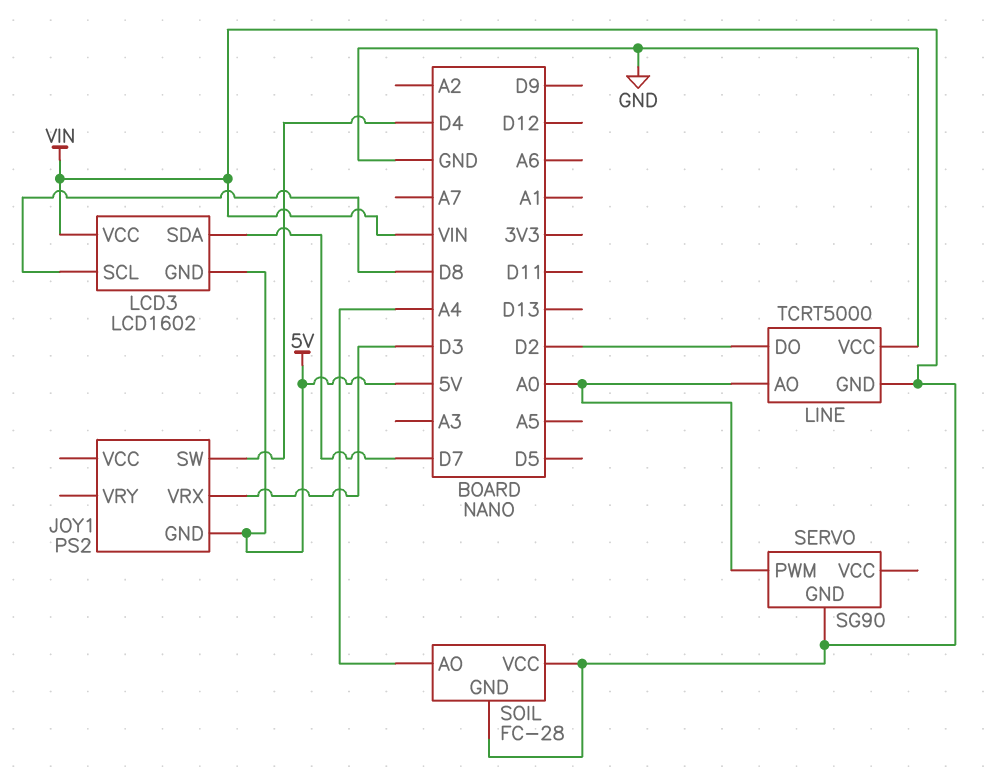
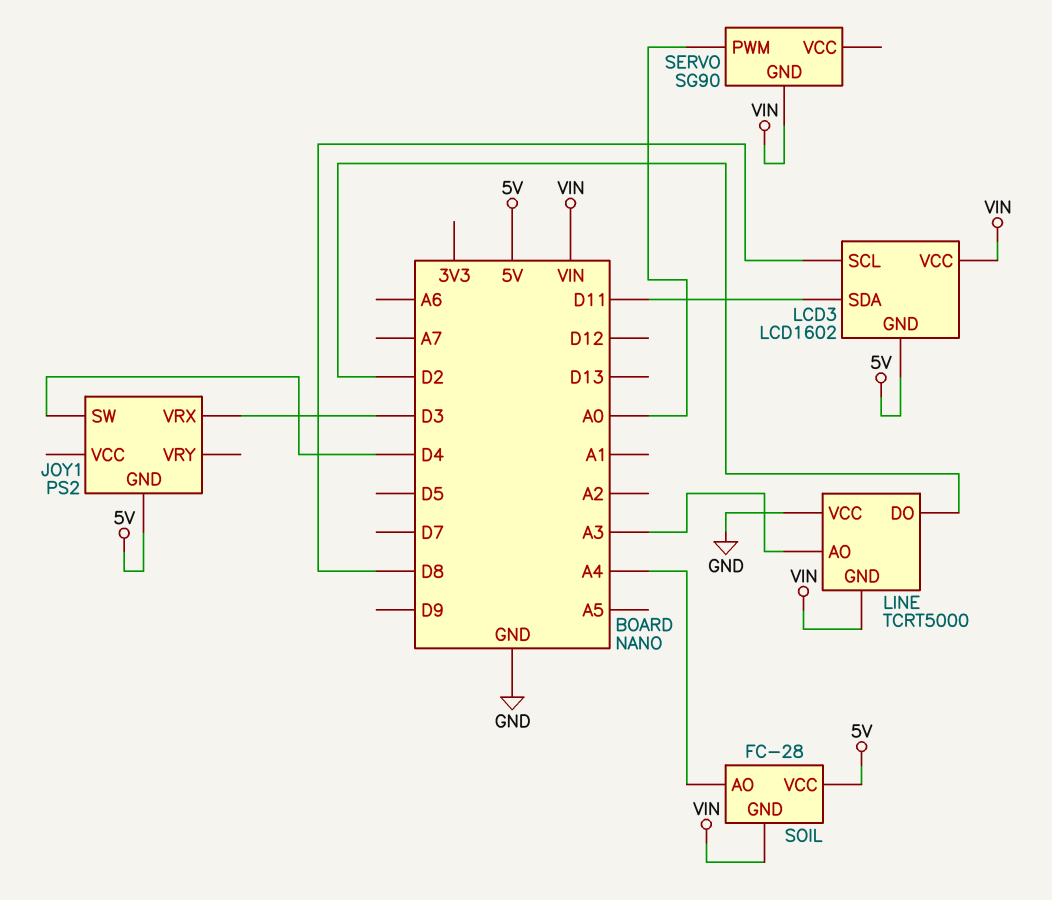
LCD3 pin SDA: D7 -> D11
LINE pin AO: A0 -> A3
SOIL pin VCC: VIN -> 5V

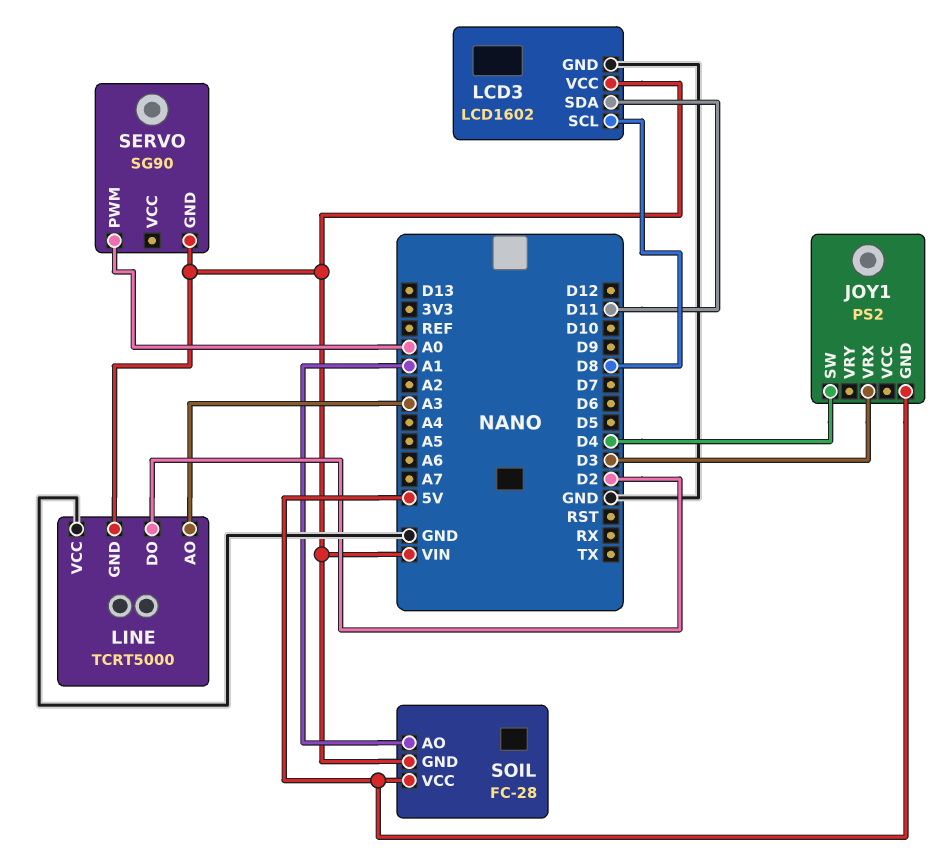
LCD3 pin GND: 5V -> GND
SOIL pin AO: A4 -> A1

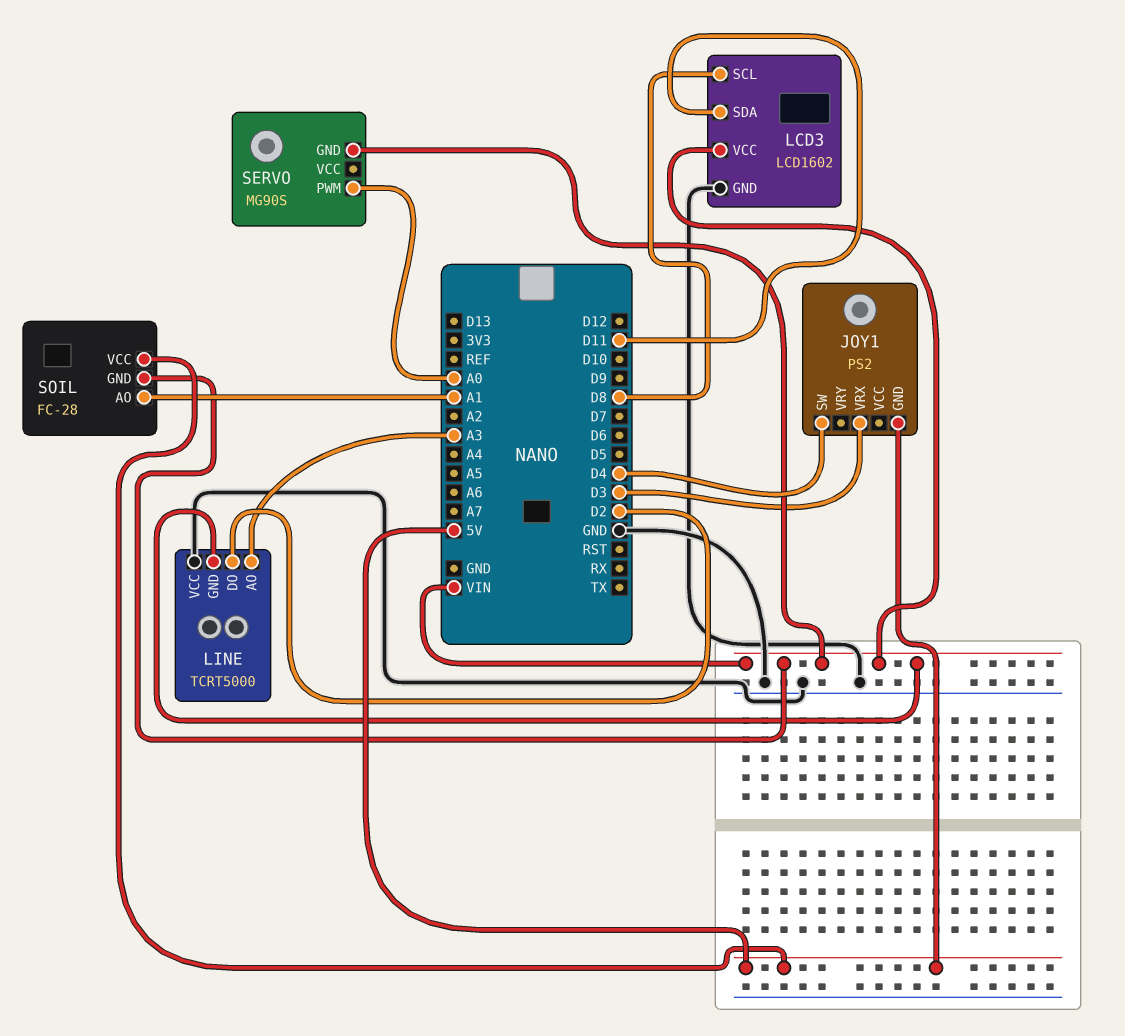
SERVO: SG90 -> MG90S

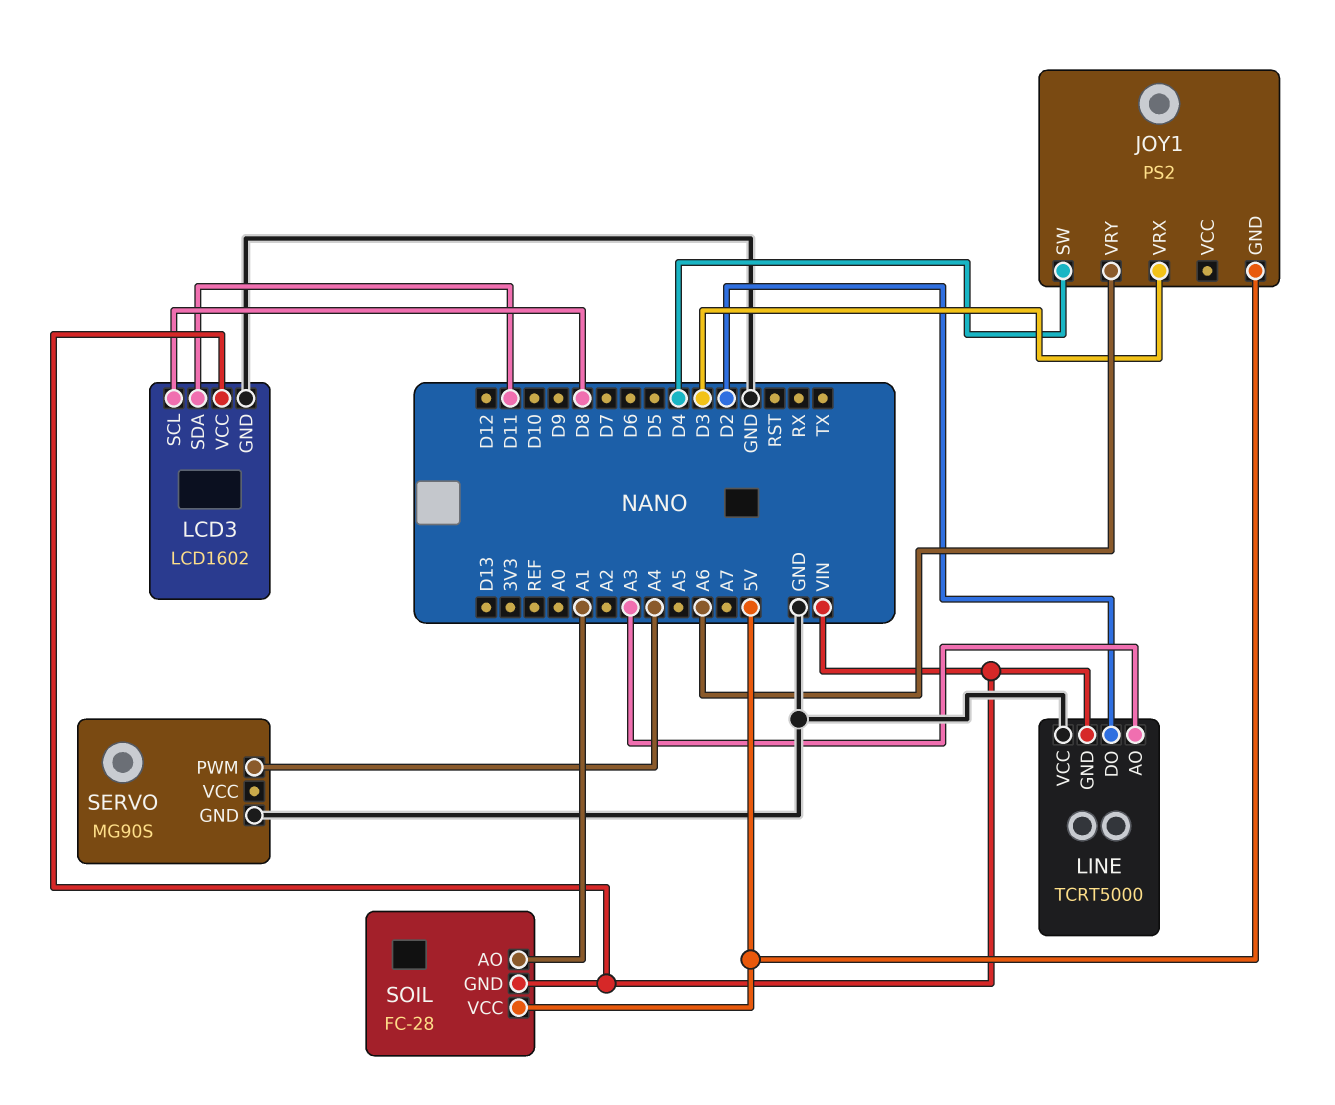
JOY1 pin VRY: none -> A6
SERVO pin GND: VIN -> GND
SERVO pin PWM: A0 -> A4

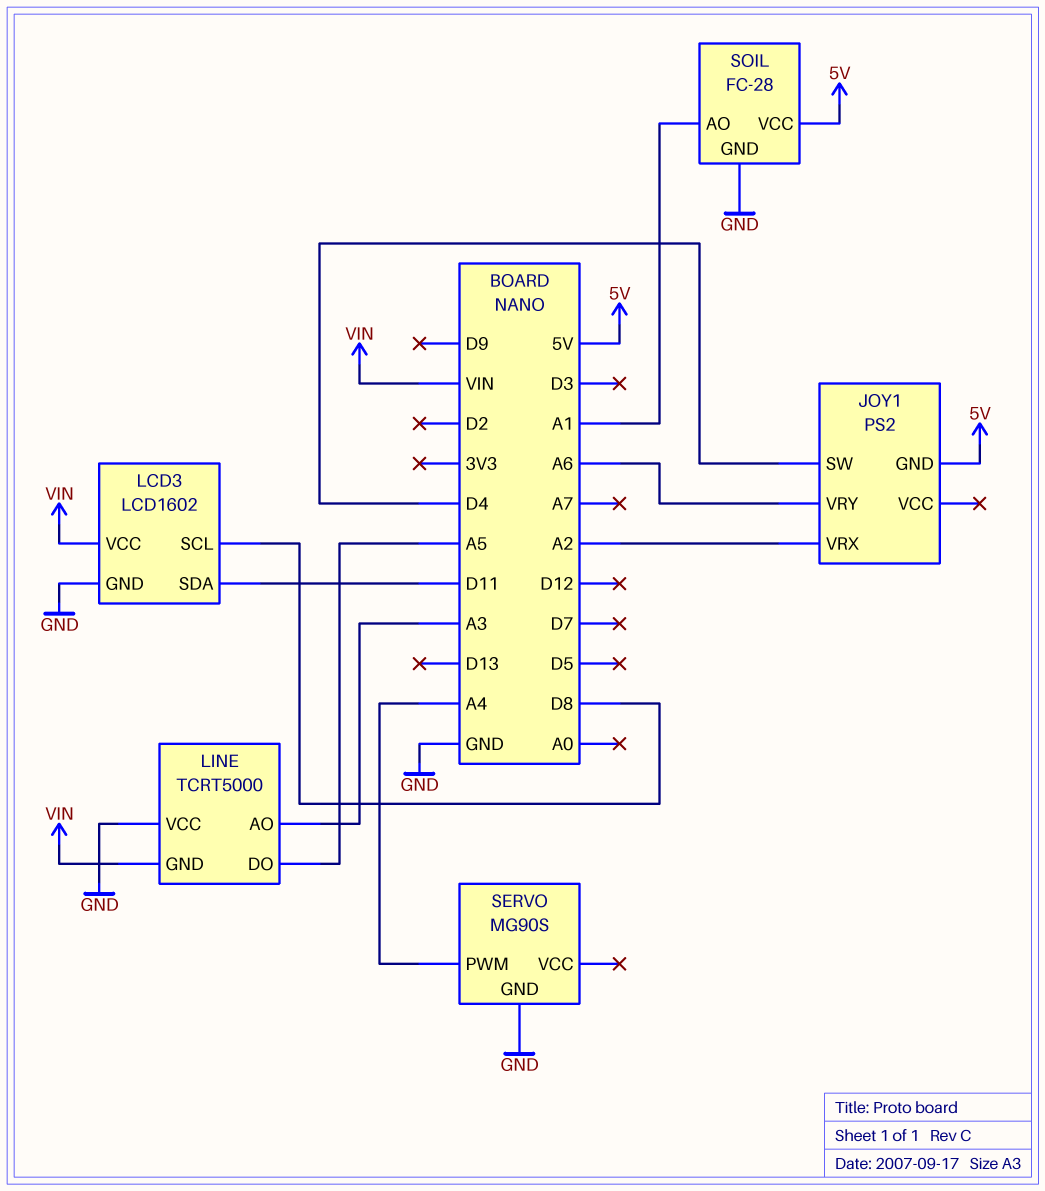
JOY1 pin VRX: D3 -> A2
LINE pin DO: D2 -> A5
SOIL pin GND: VIN -> GND

